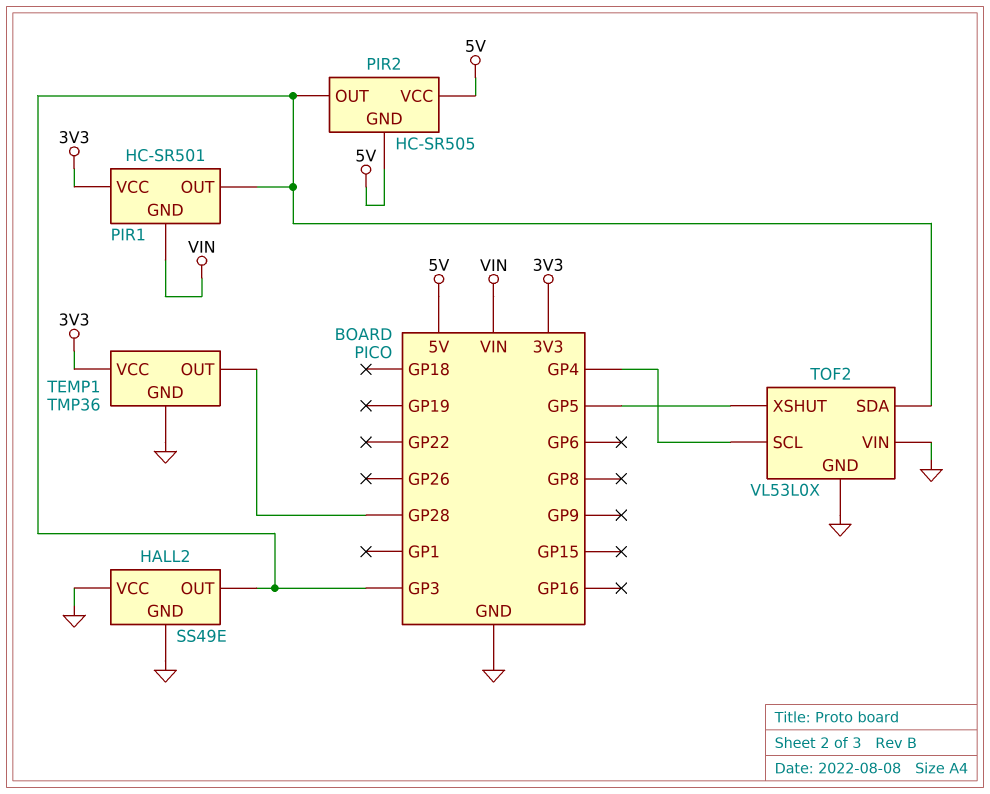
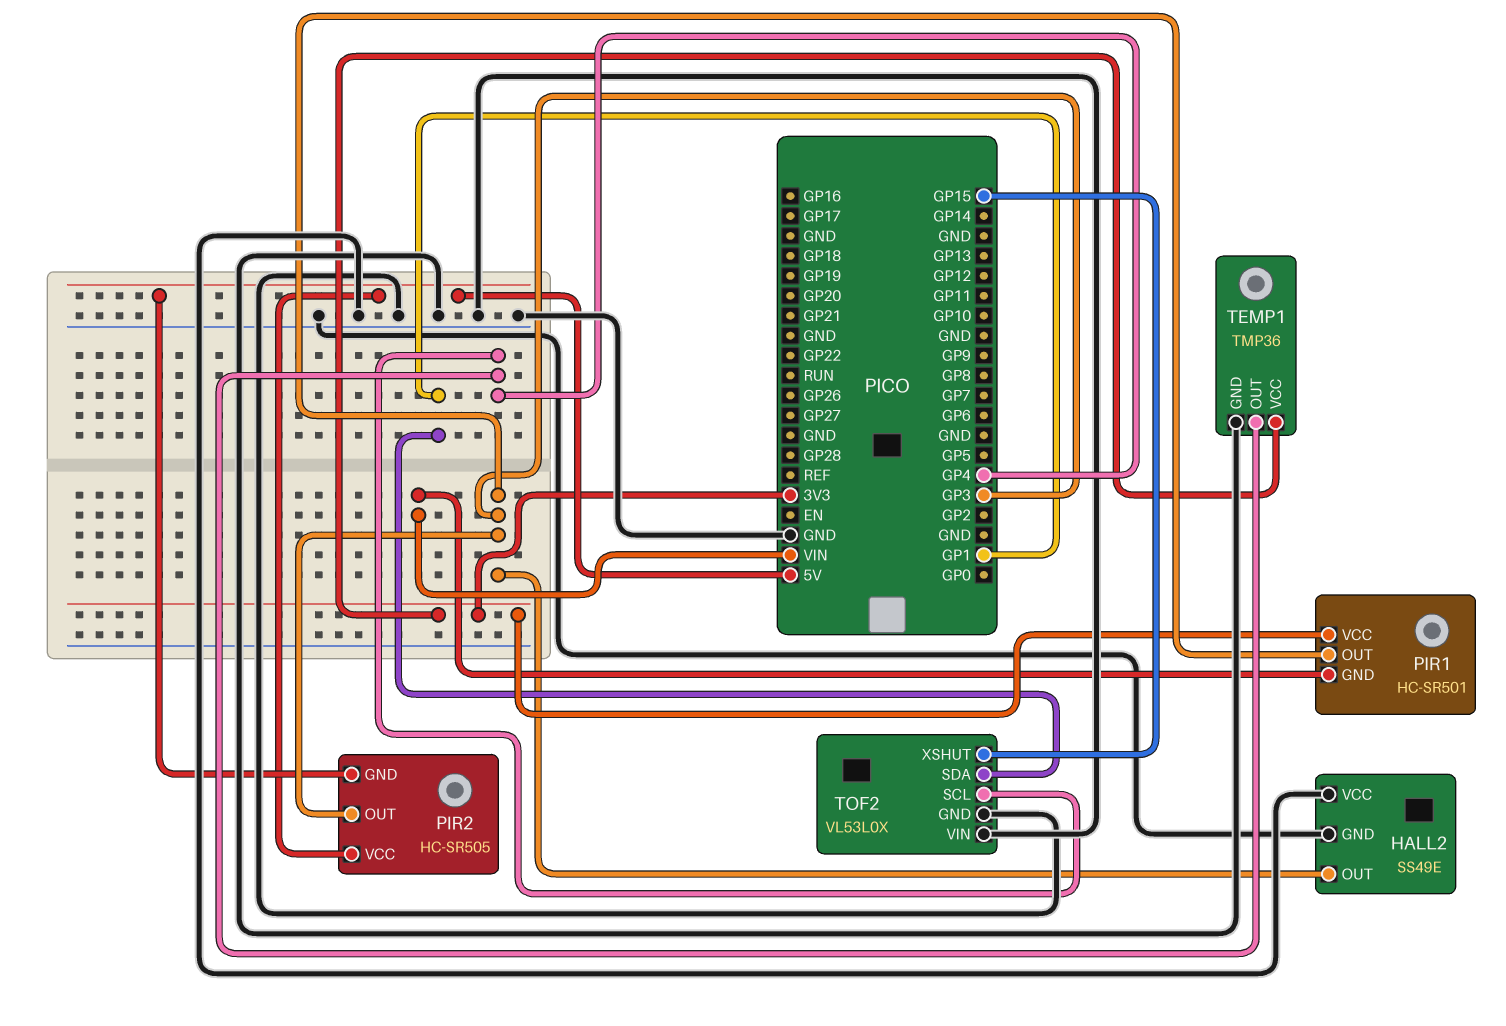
TEMP1 pin OUT: GP28 -> GP4
TOF2 pin SDA: GP3 -> GP1
TOF2 pin XSHUT: GP5 -> GP15

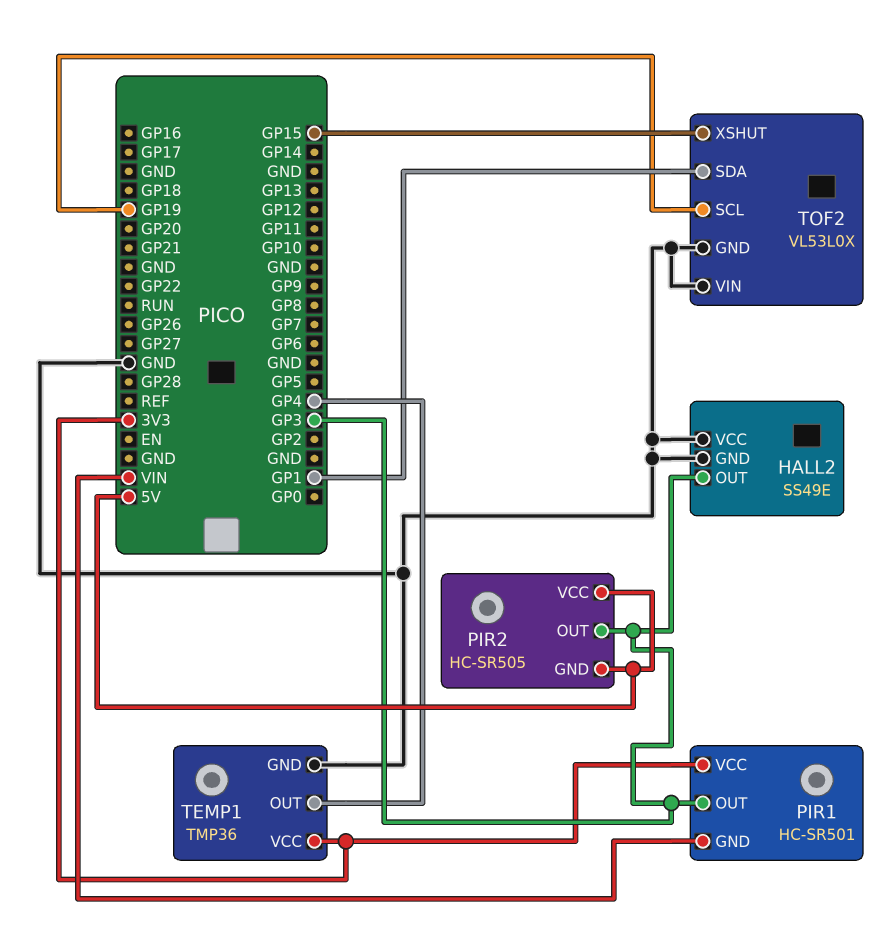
TOF2 pin SCL: GP4 -> GP19

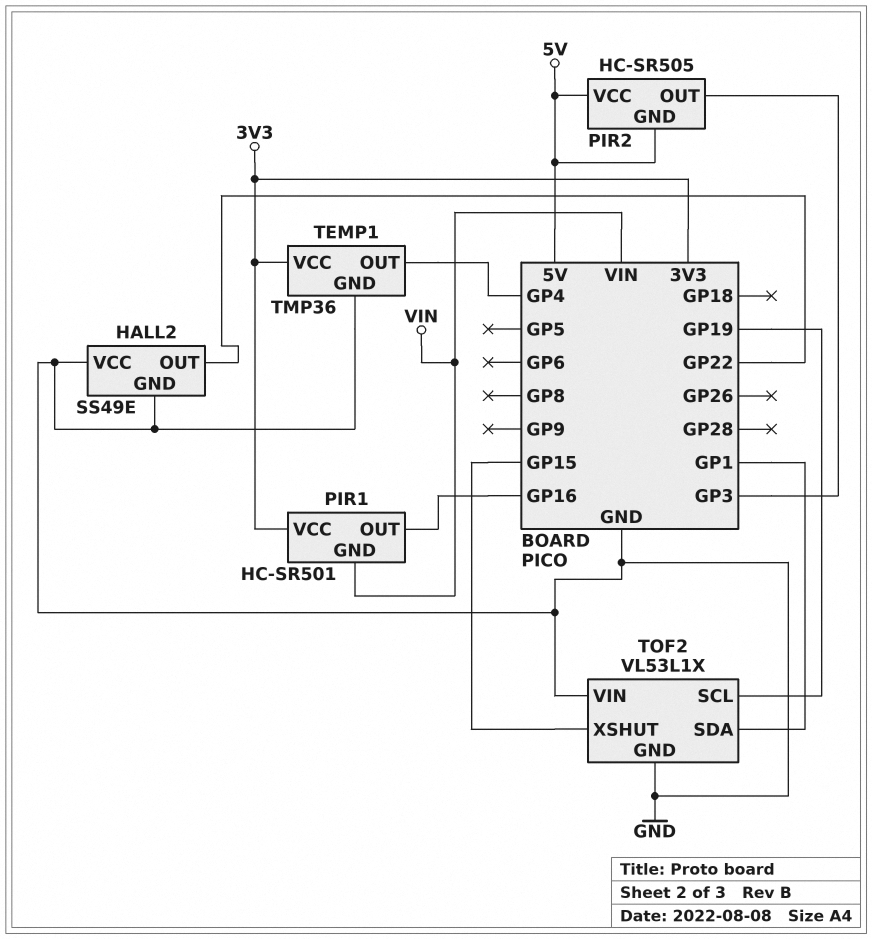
HALL2 pin OUT: GP3 -> GP22
PIR1 pin OUT: GP3 -> GP16
TOF2: VL53L0X -> VL53L1X

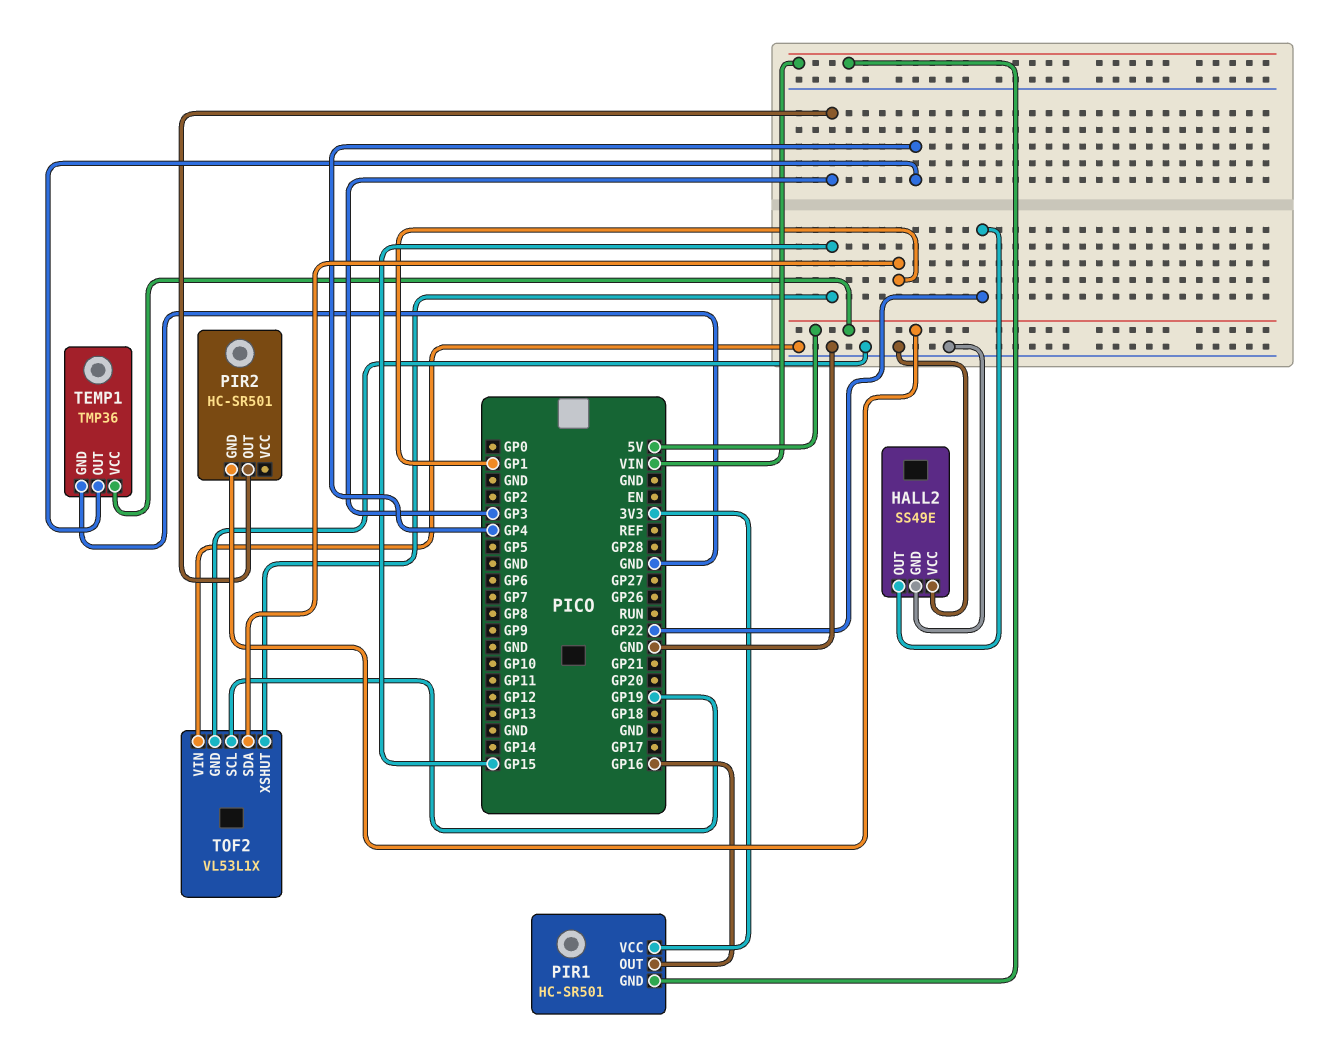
PIR2: HC-SR505 -> HC-SR501
PIR2 pin VCC: 5V -> none
TEMP1 pin VCC: 3V3 -> 5V

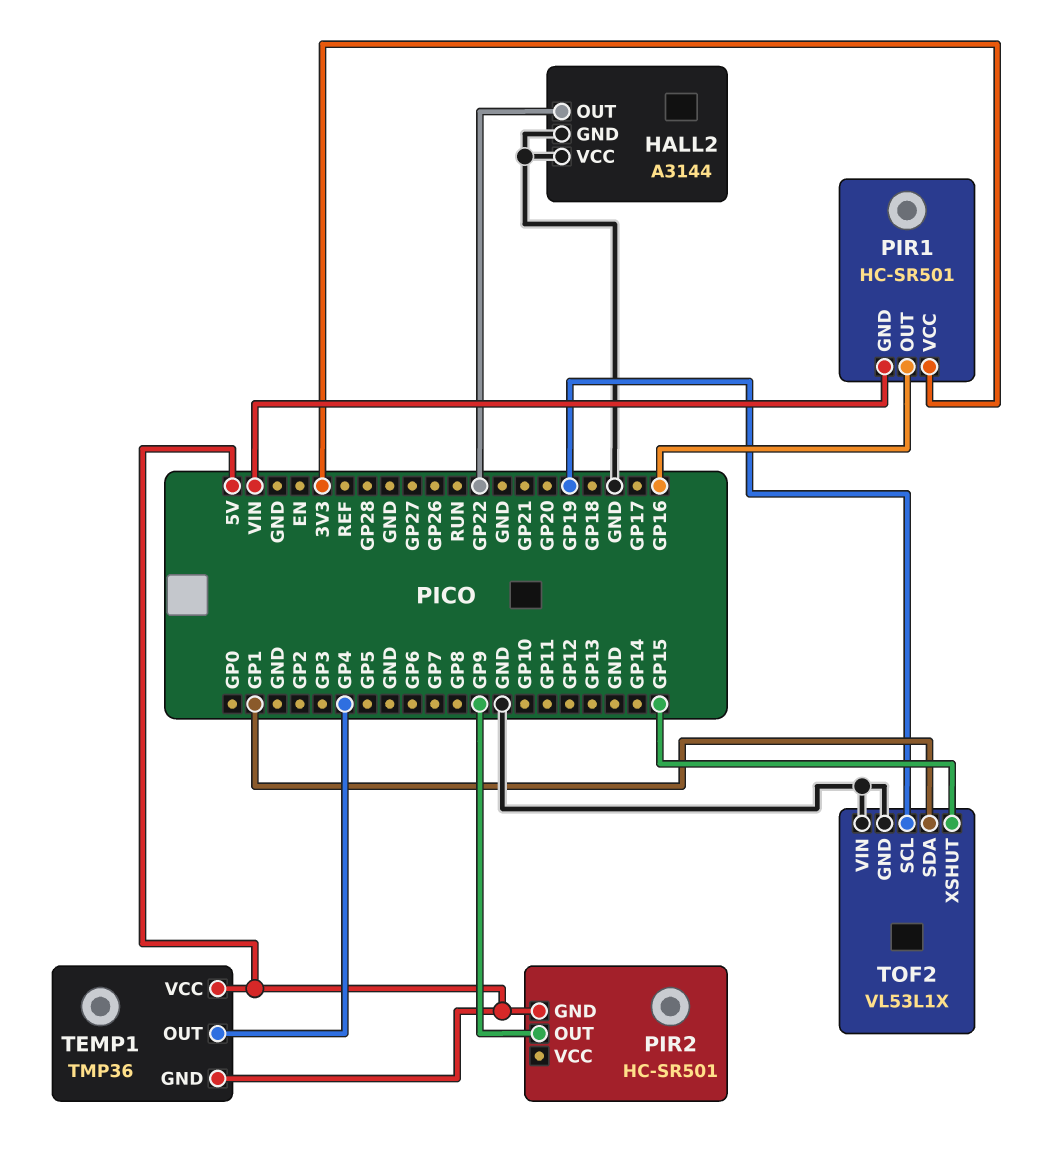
HALL2: SS49E -> A3144
PIR2 pin OUT: GP3 -> GP9
TEMP1 pin GND: GND -> 5V

